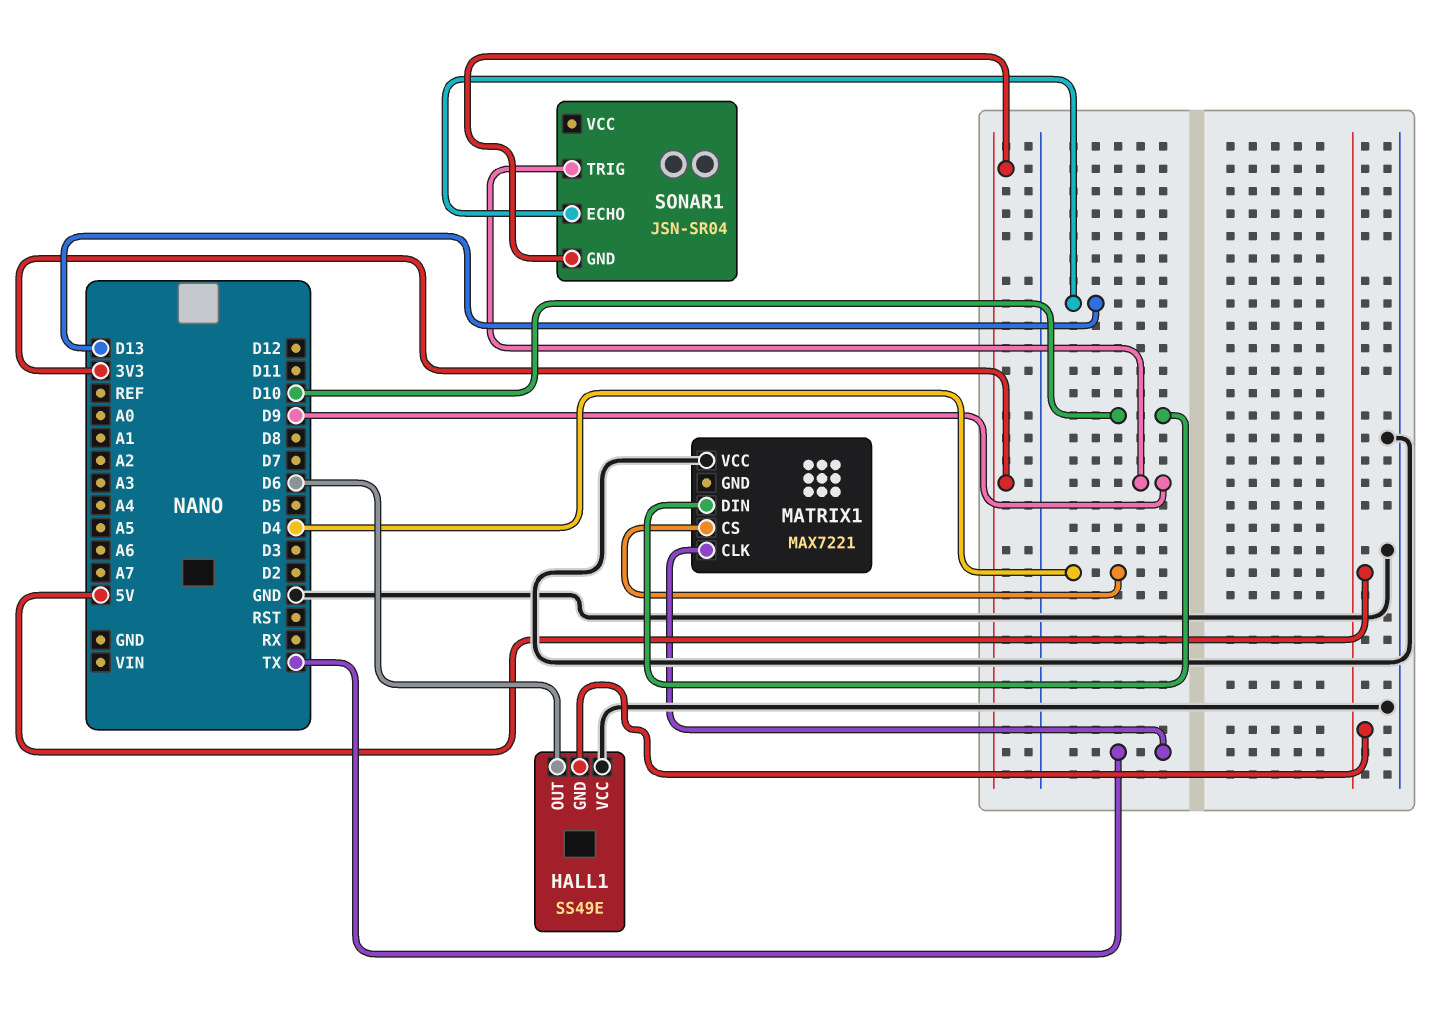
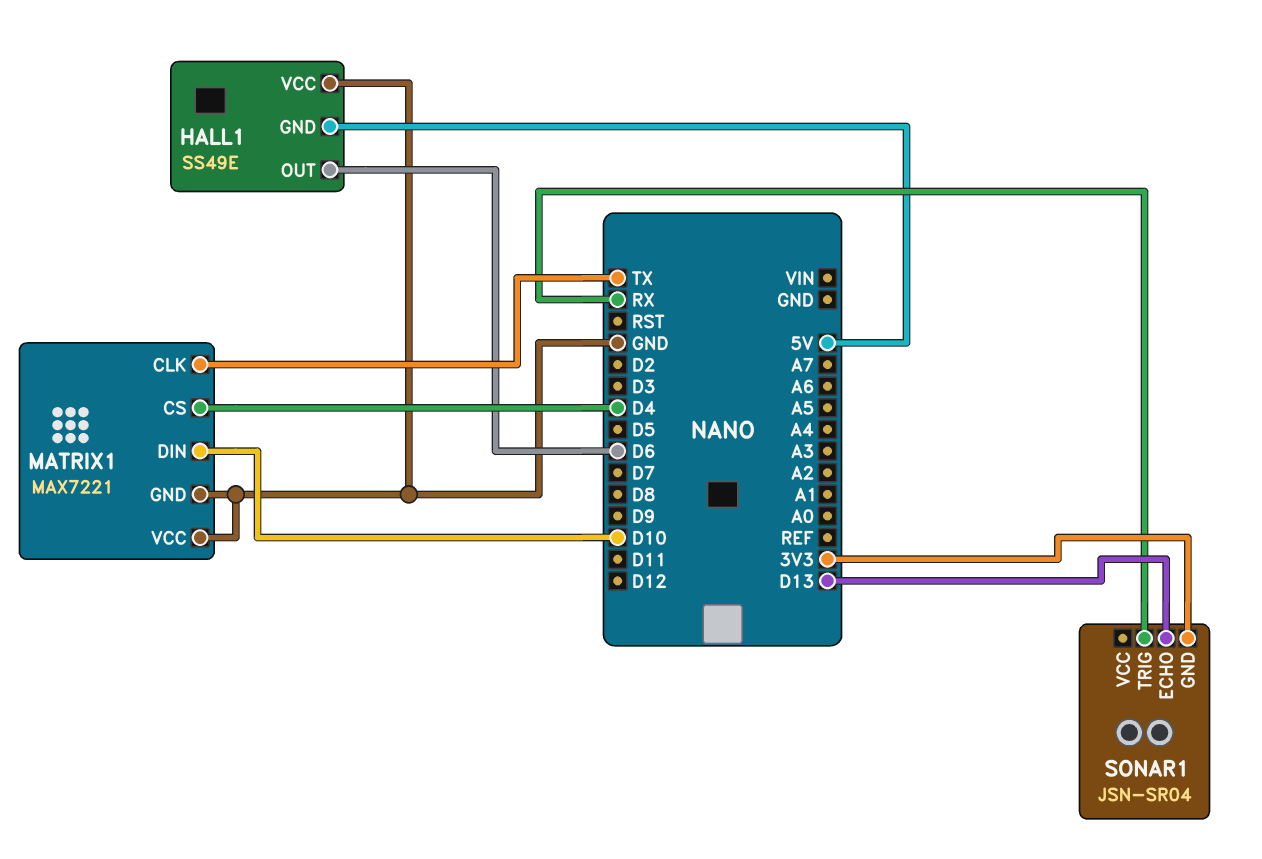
MATRIX1 pin GND: none -> GND
SONAR1 pin TRIG: D9 -> RX

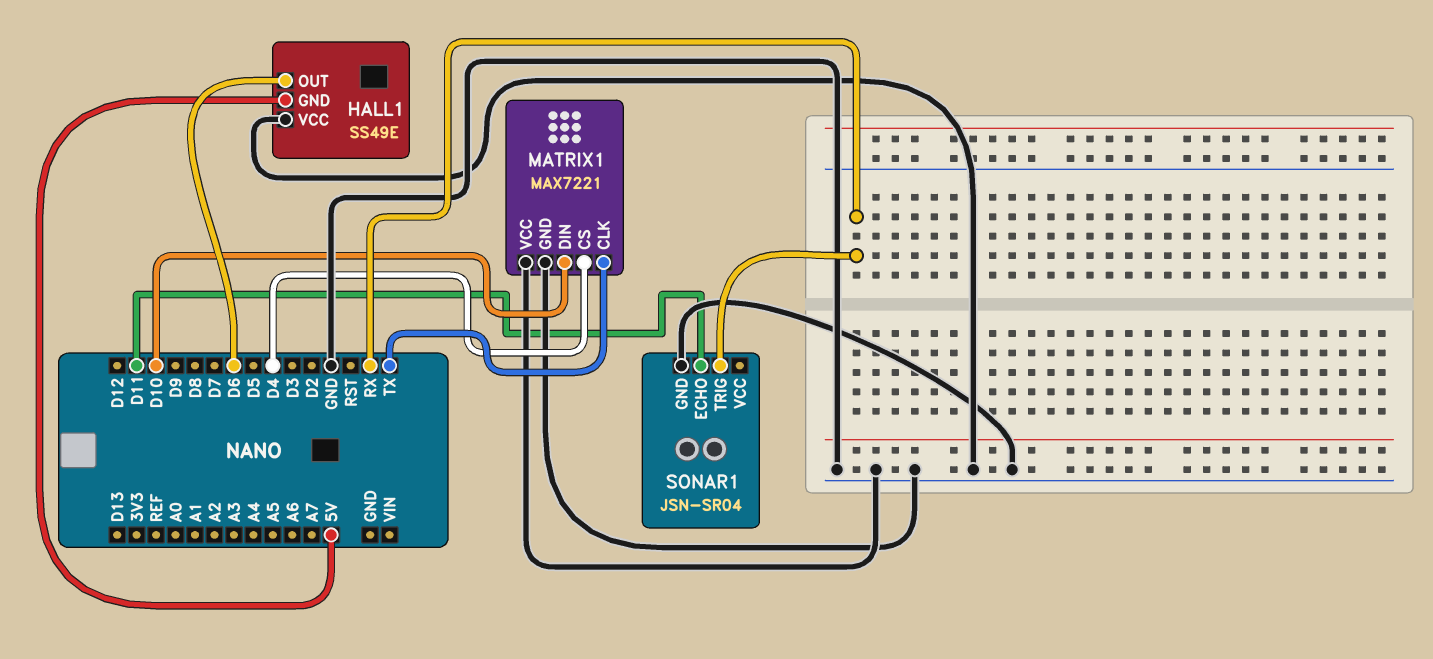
SONAR1 pin ECHO: D13 -> D11
SONAR1 pin GND: 3V3 -> GND

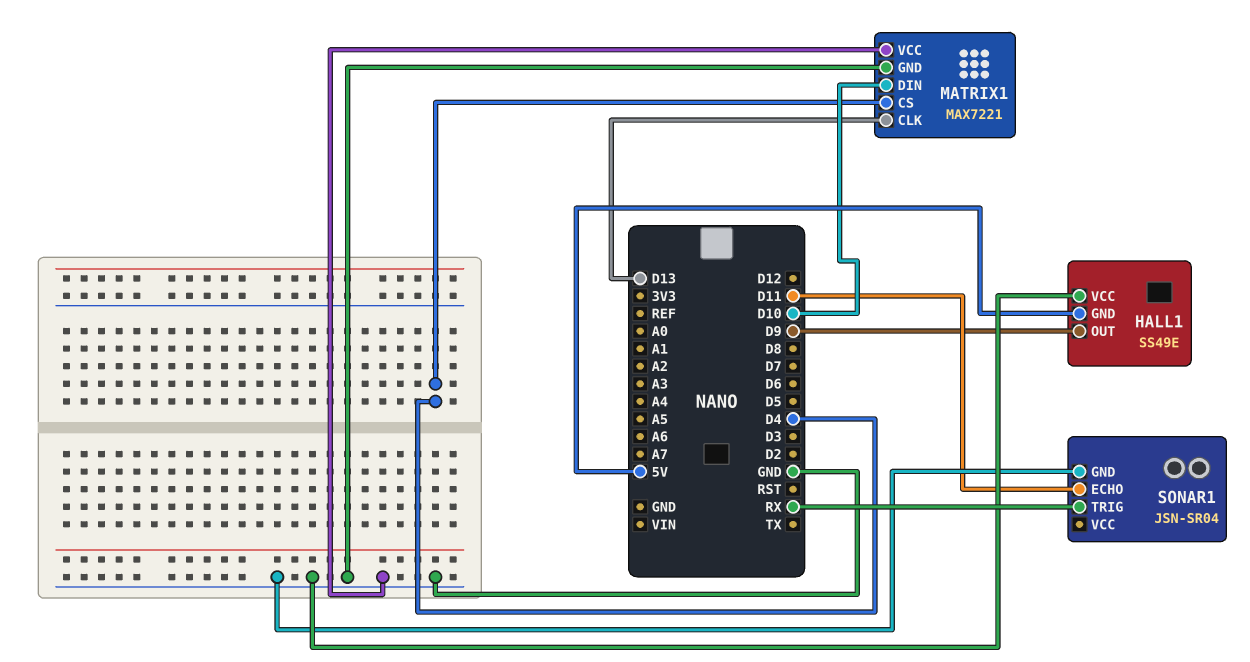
HALL1 pin OUT: D6 -> D9
MATRIX1 pin CLK: TX -> D13

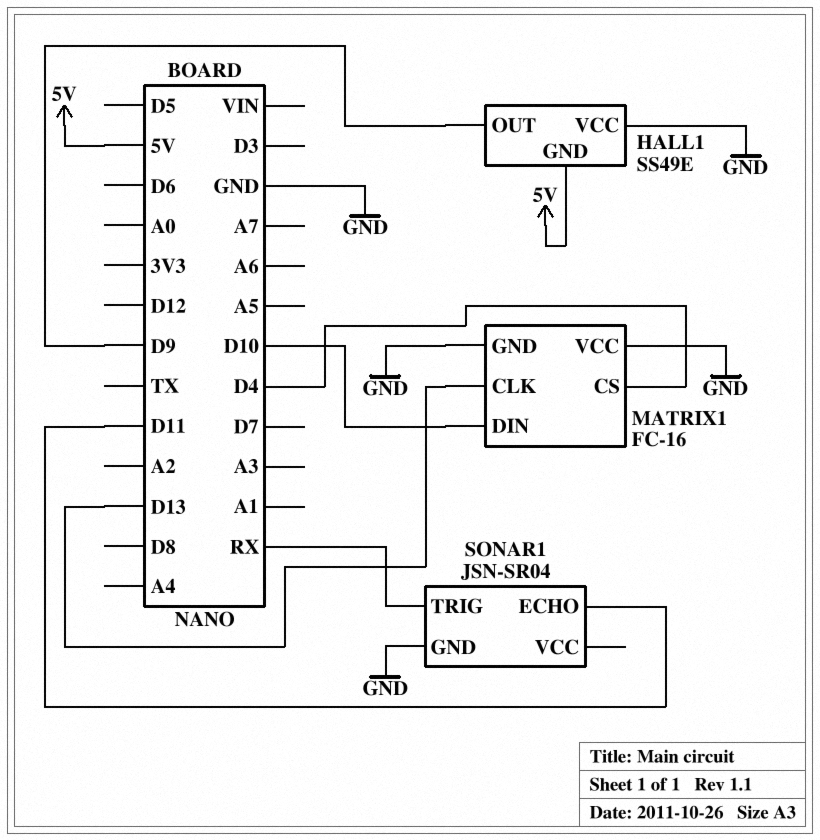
MATRIX1: MAX7221 -> FC-16

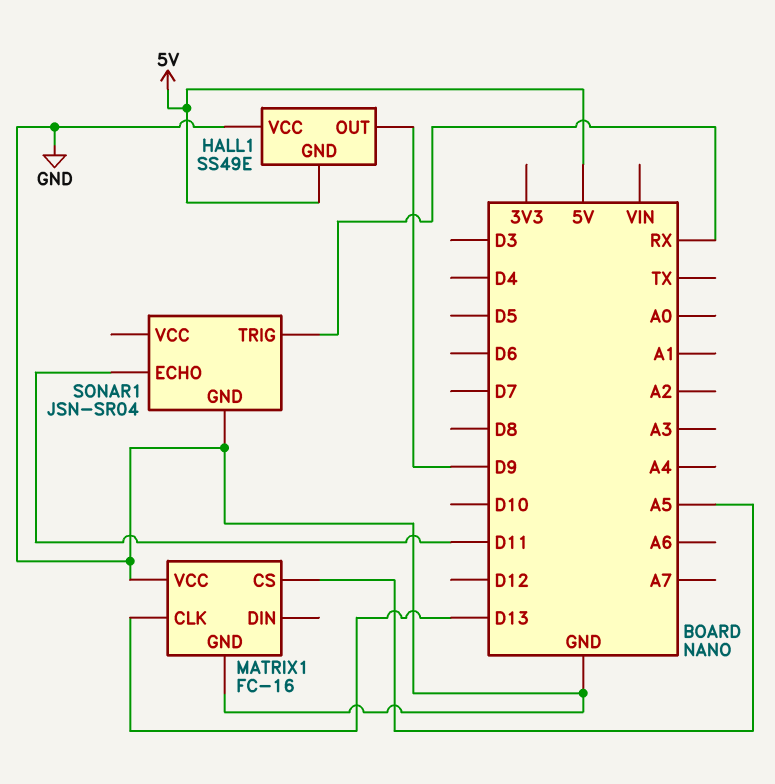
MATRIX1 pin CS: D4 -> A5
MATRIX1 pin DIN: D10 -> none

